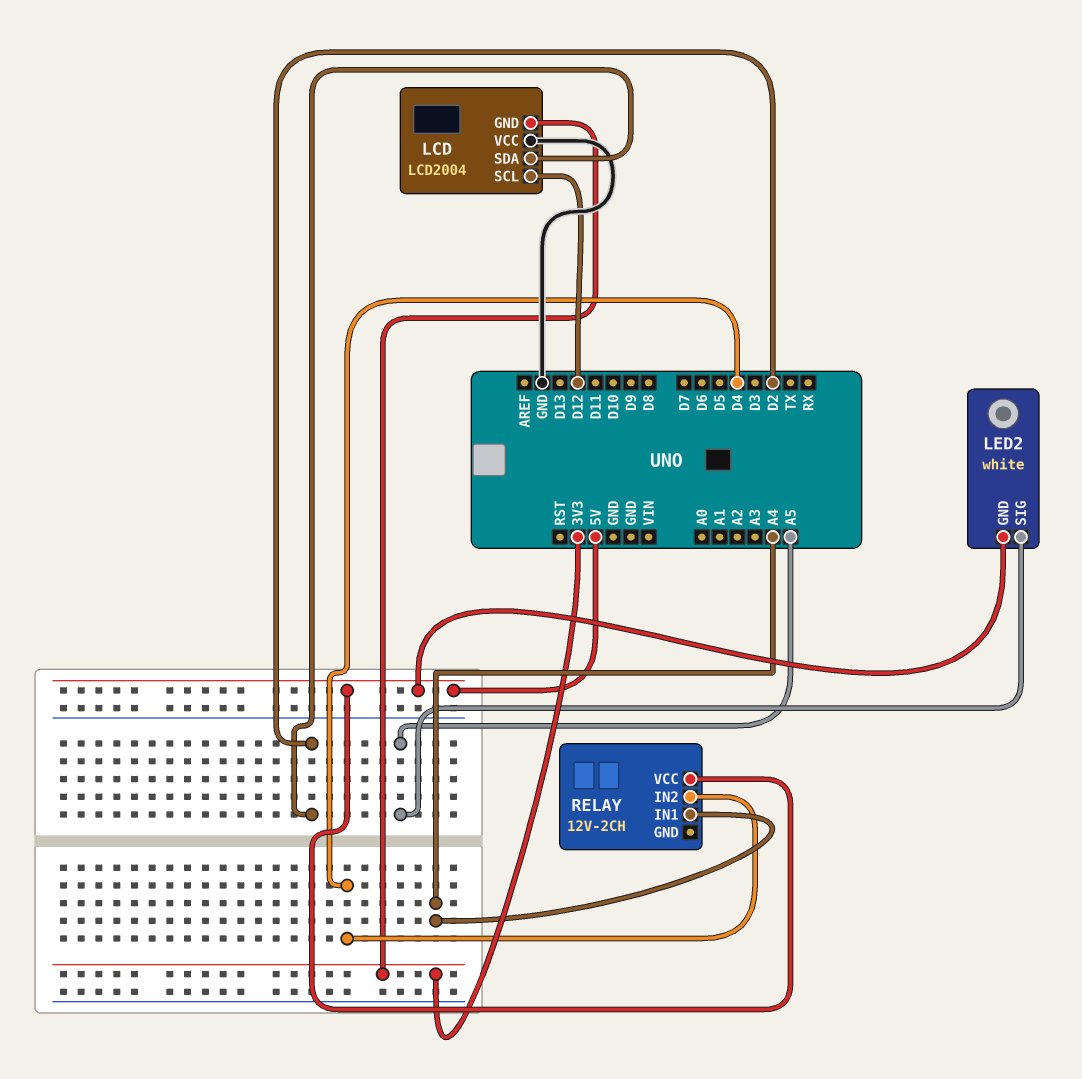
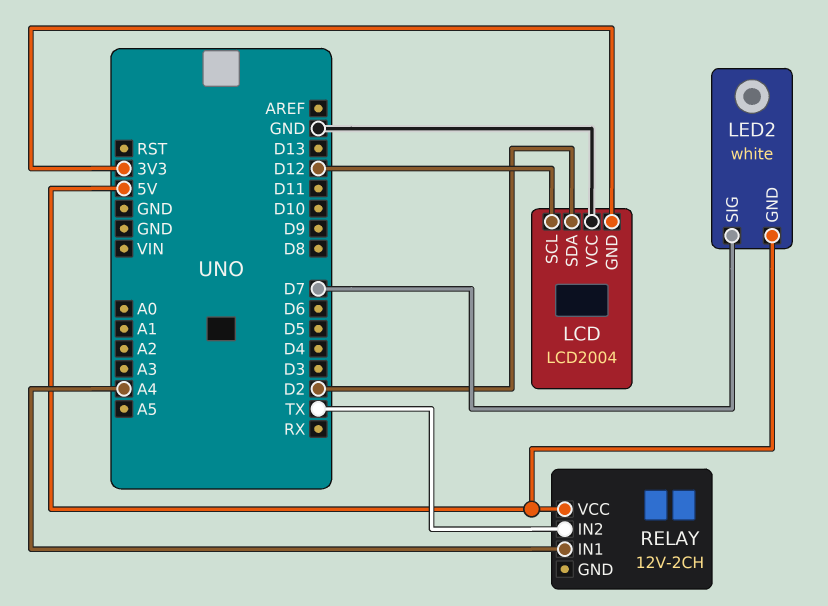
LED2 pin SIG: A5 -> D7
RELAY pin IN2: D4 -> TX

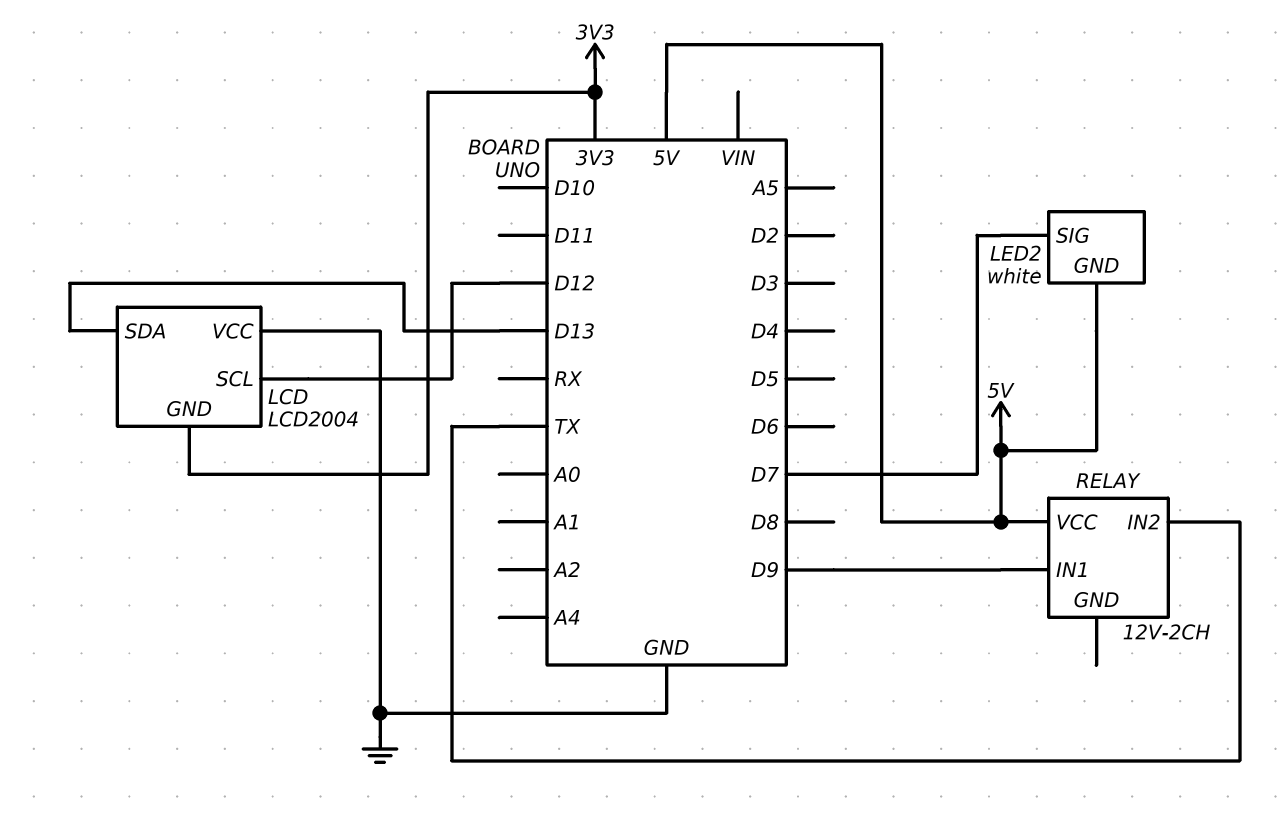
LCD pin SDA: D2 -> D13
RELAY pin IN1: A4 -> D9

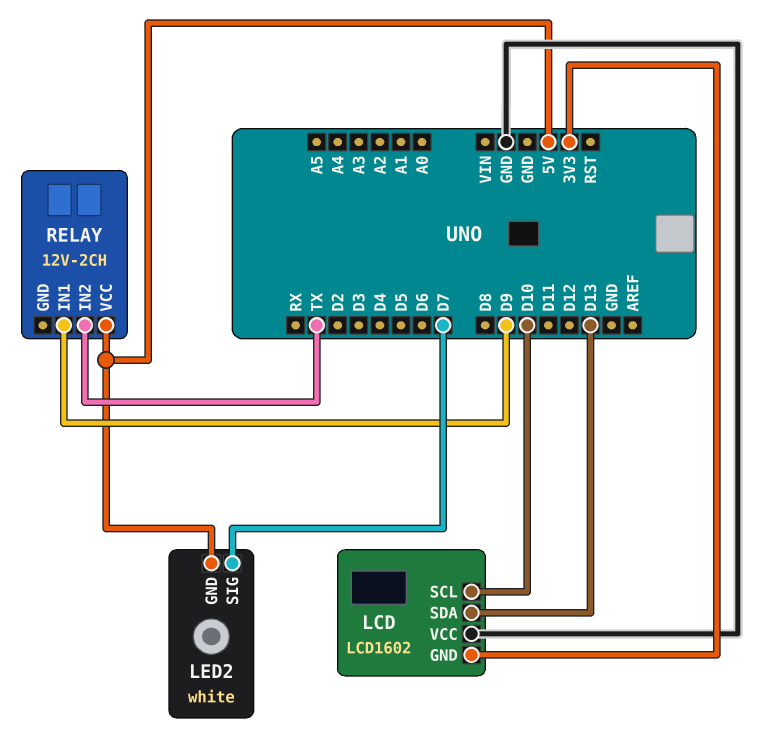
LCD: LCD2004 -> LCD1602
LCD pin SCL: D12 -> D10

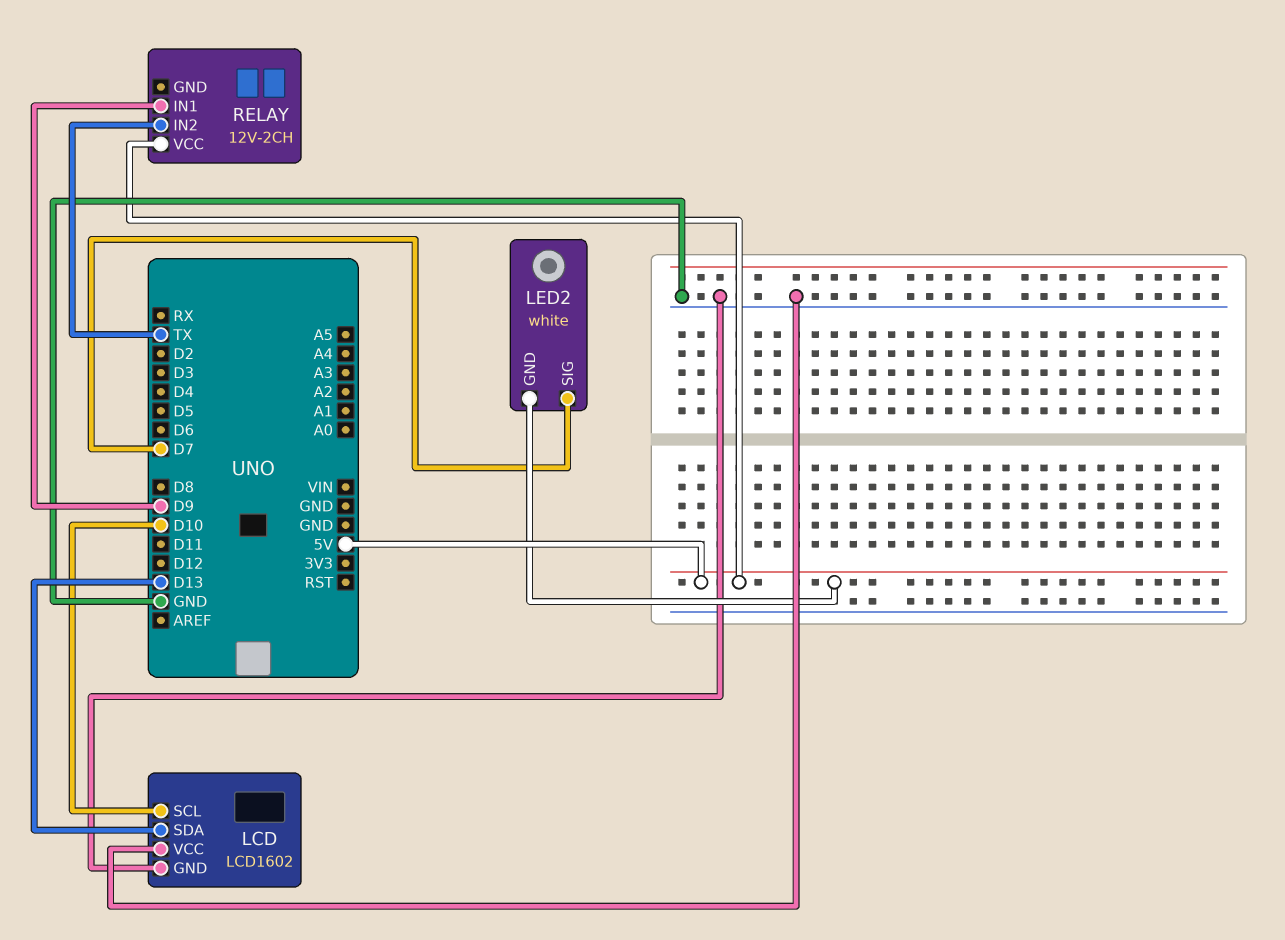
LCD pin GND: 3V3 -> GND

